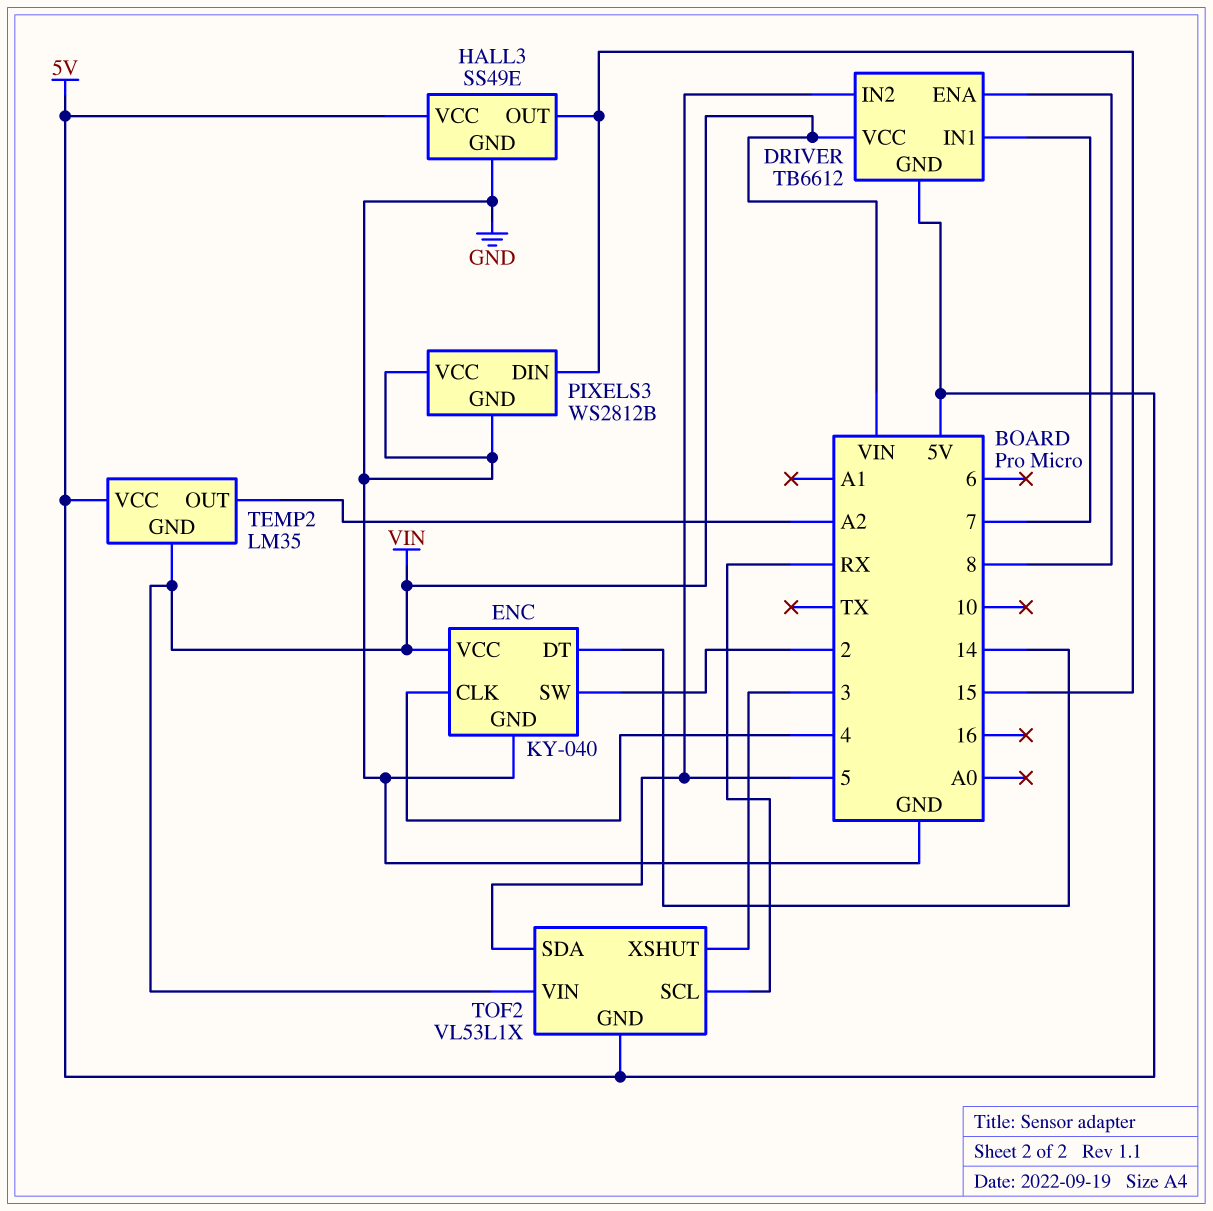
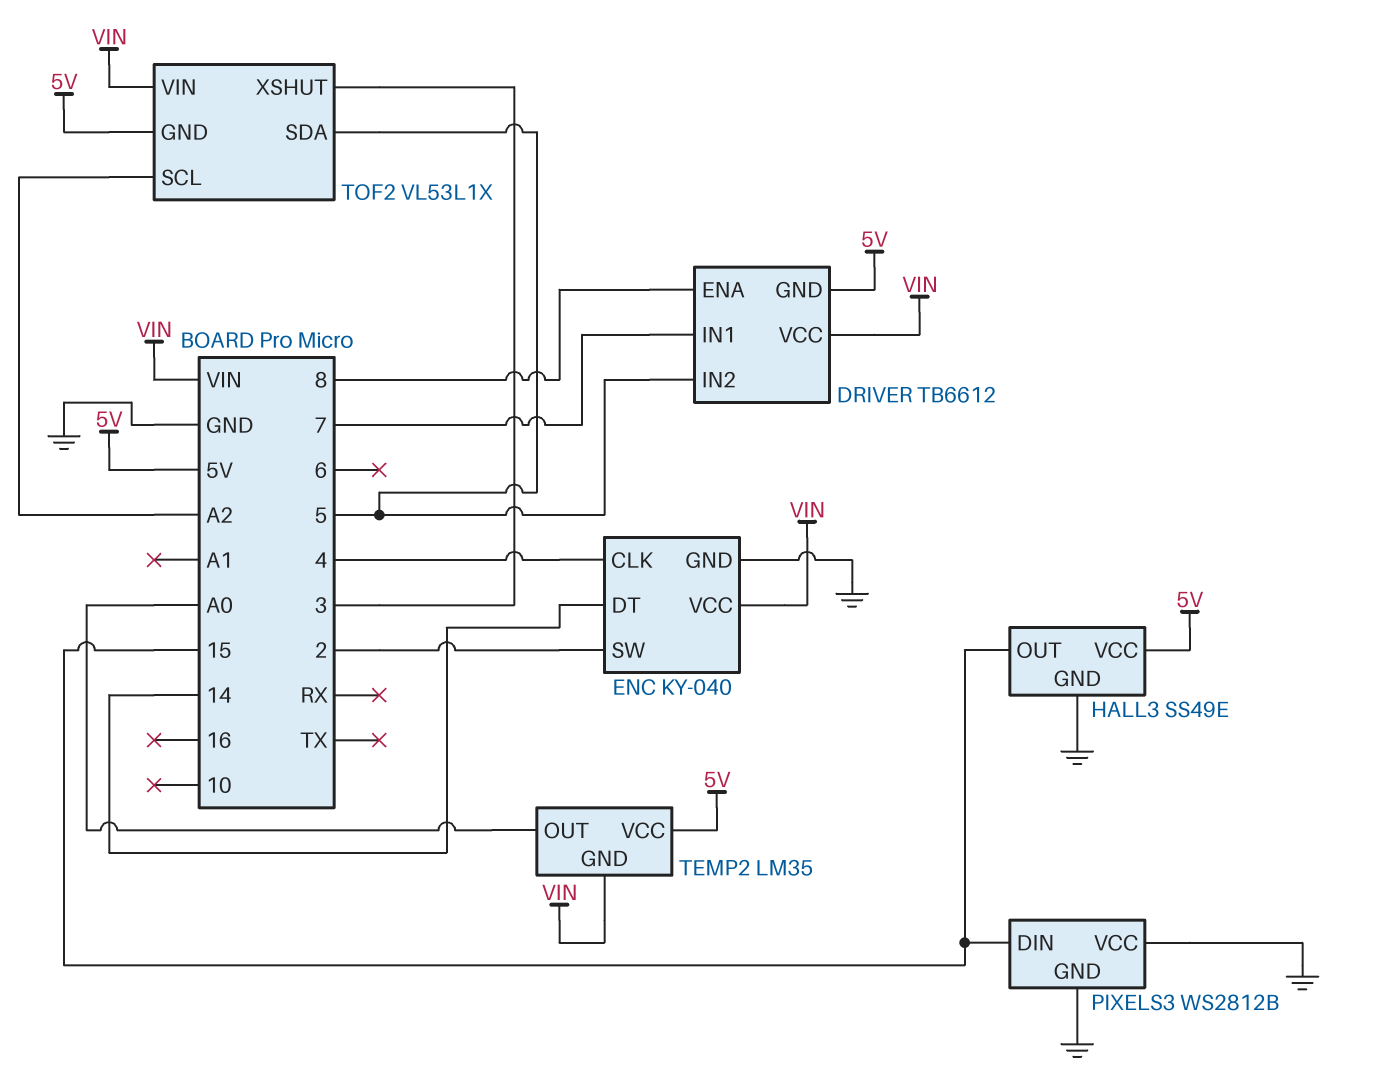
TEMP2 pin OUT: A2 -> A0
TOF2 pin SCL: RX -> A2

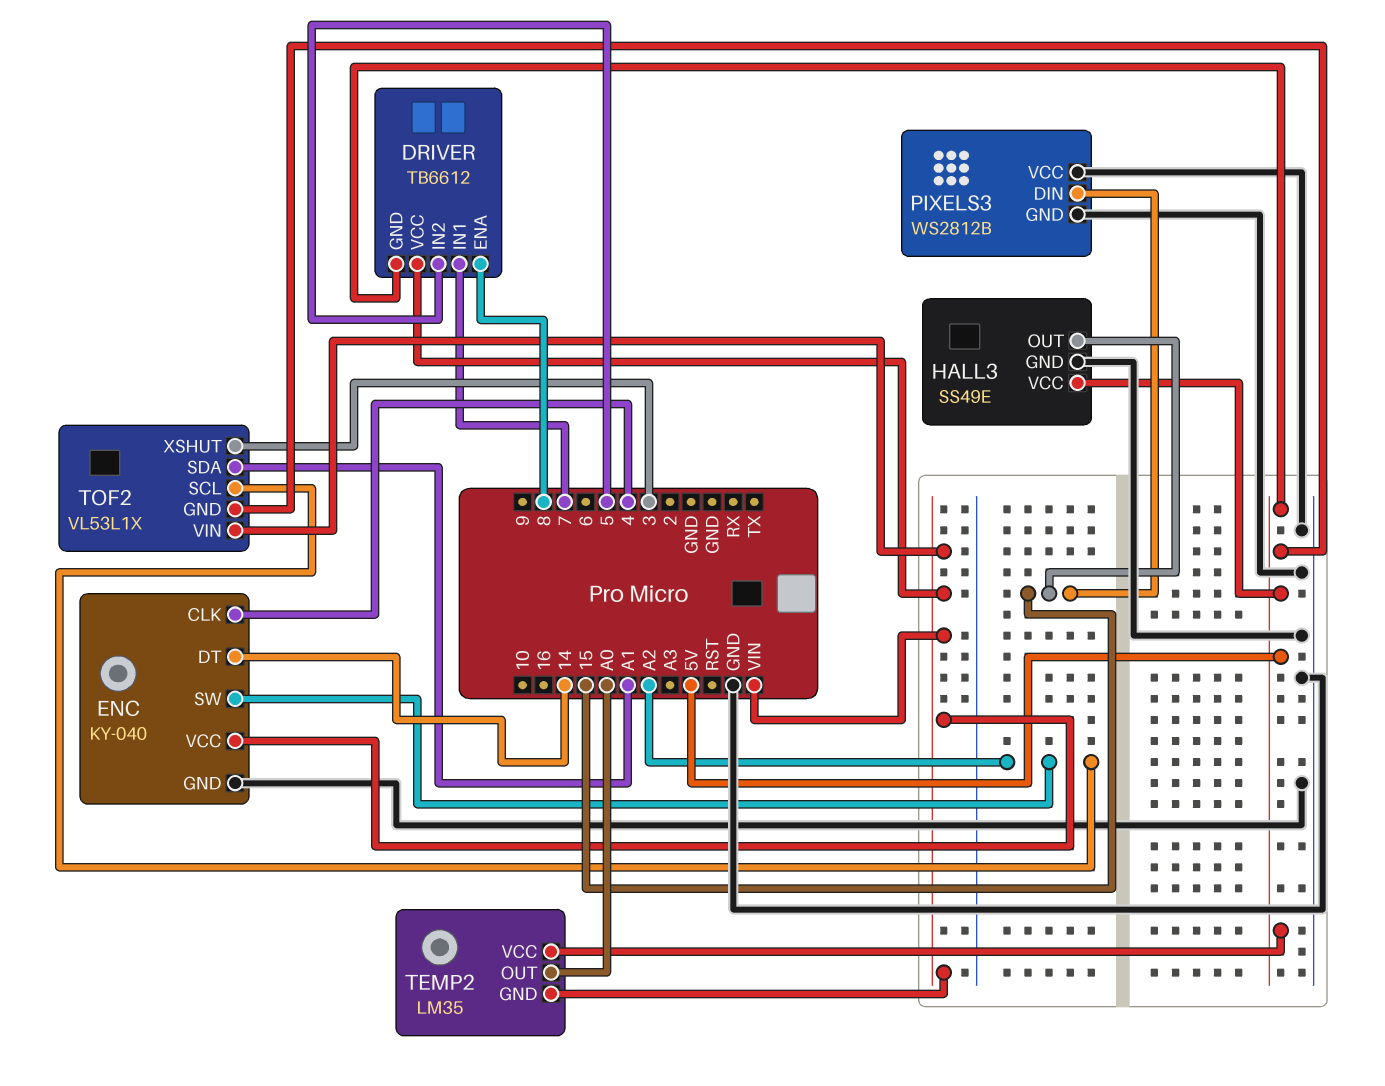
ENC pin SW: 2 -> A2
TOF2 pin SDA: 5 -> A1

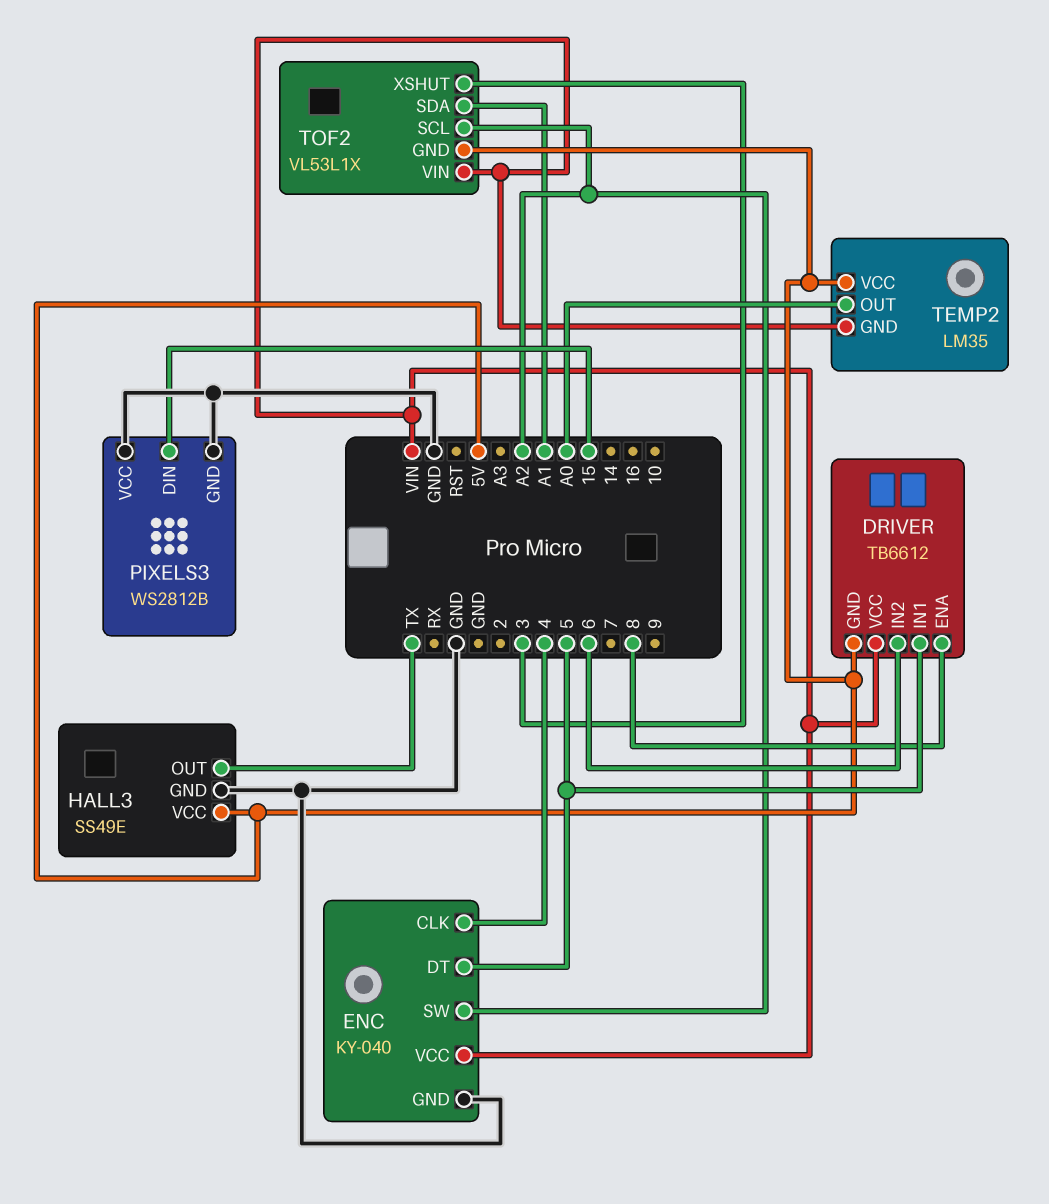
DRIVER pin IN1: 7 -> 5
DRIVER pin IN2: 5 -> 6
ENC pin DT: 14 -> 5
HALL3 pin OUT: 15 -> TX

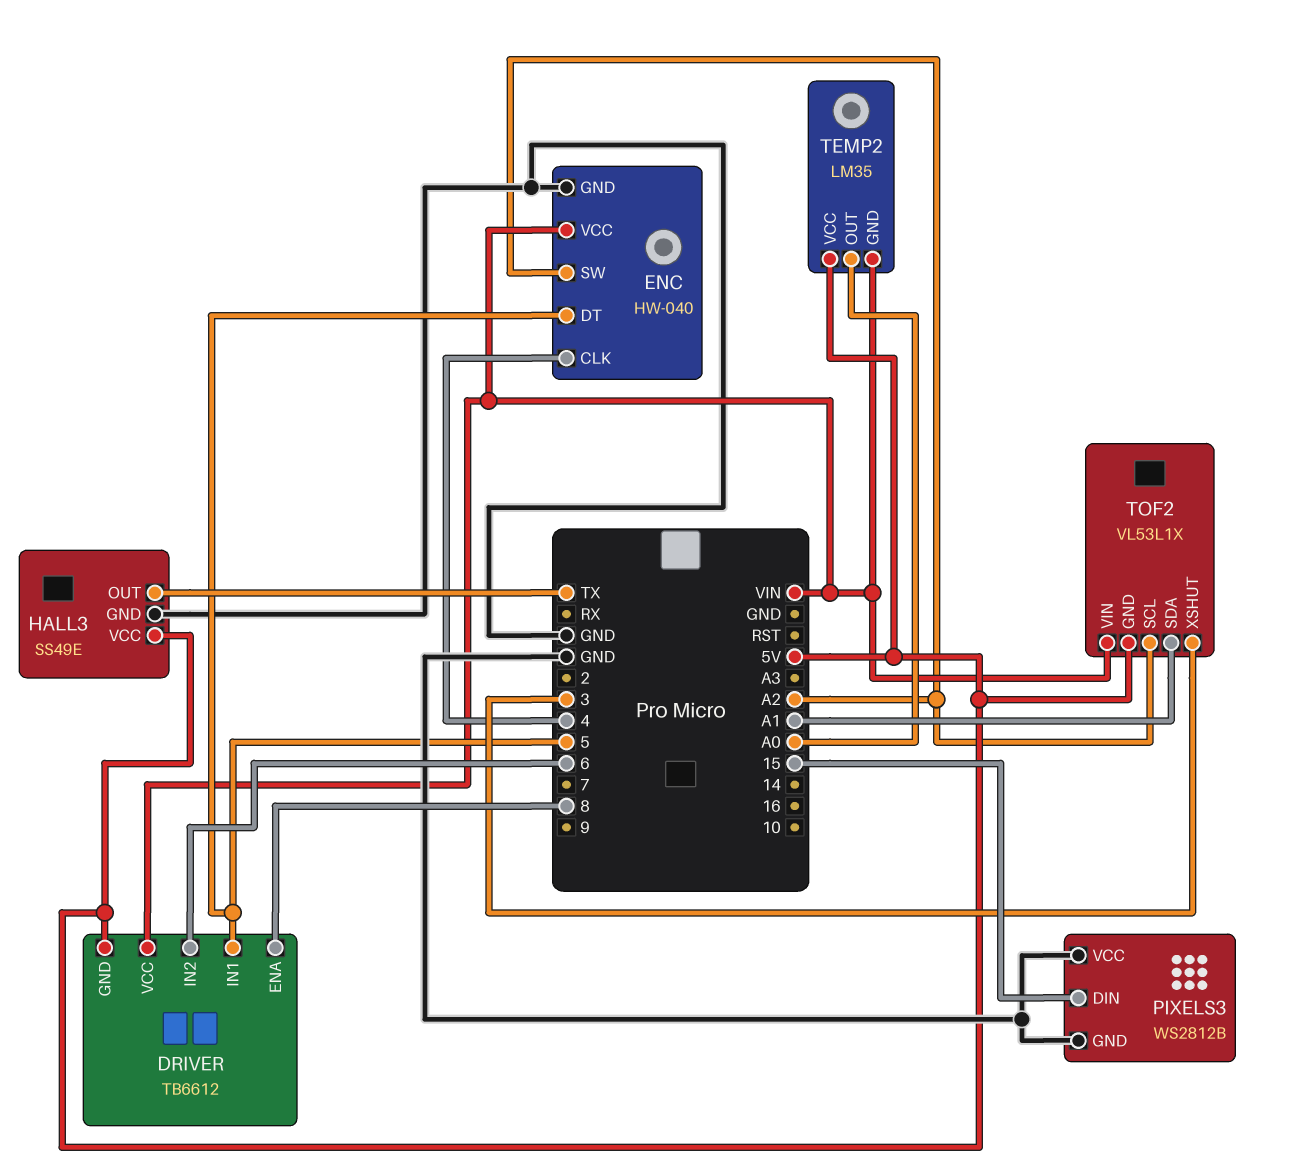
ENC: KY-040 -> HW-040

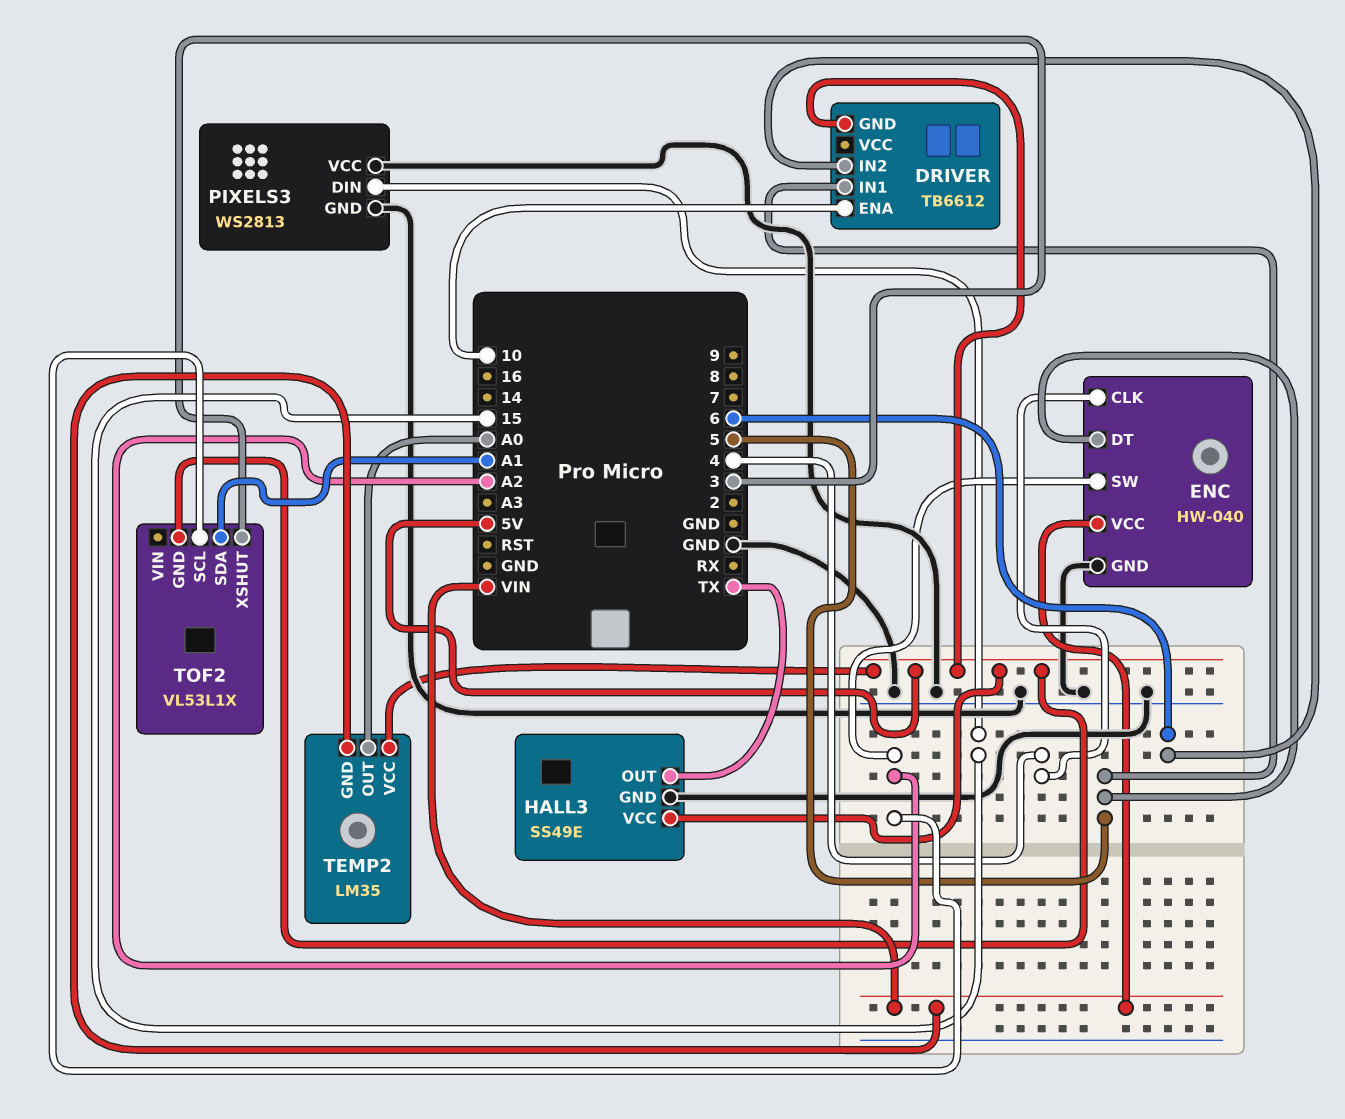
DRIVER pin ENA: 8 -> 10
DRIVER pin VCC: VIN -> none
PIXELS3: WS2812B -> WS2813
TOF2 pin VIN: VIN -> none

